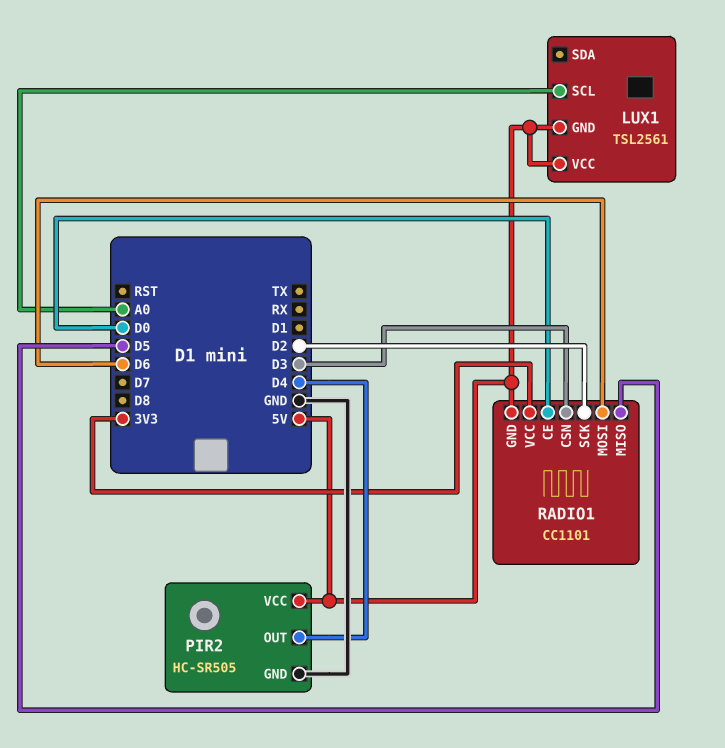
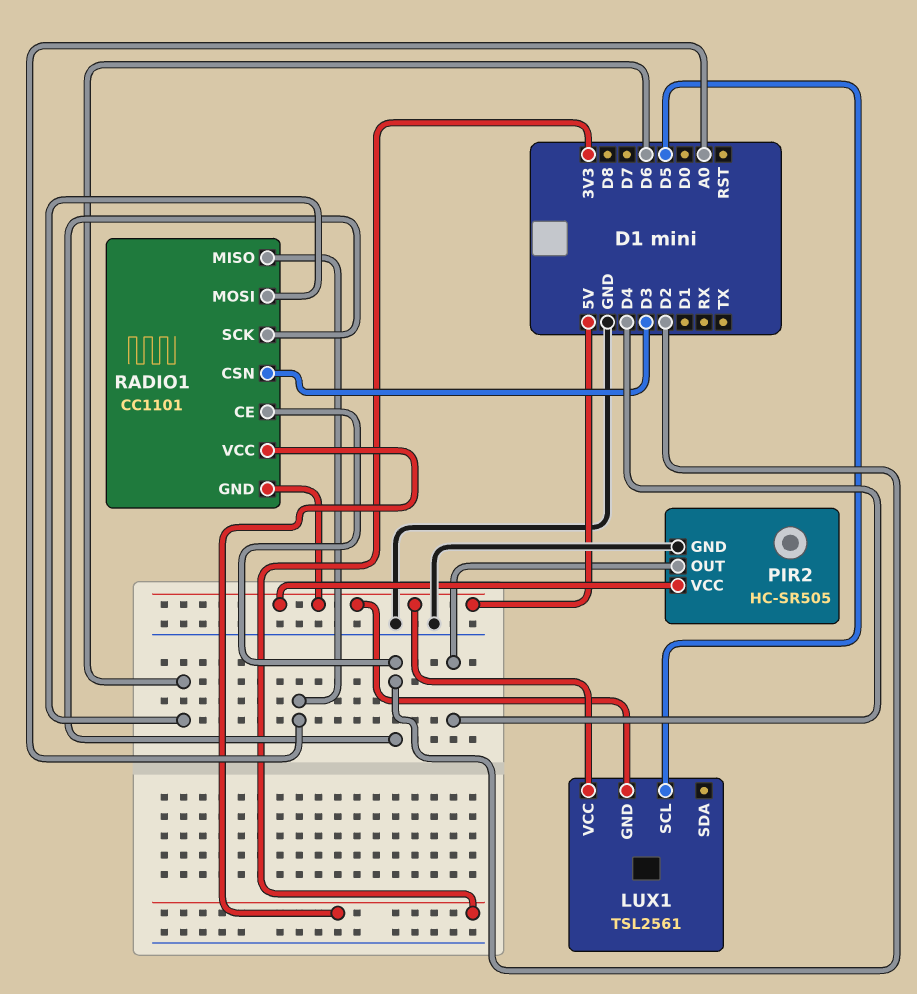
LUX1 pin SCL: A0 -> D5
RADIO1 pin CE: D0 -> D2
RADIO1 pin MISO: D5 -> A0

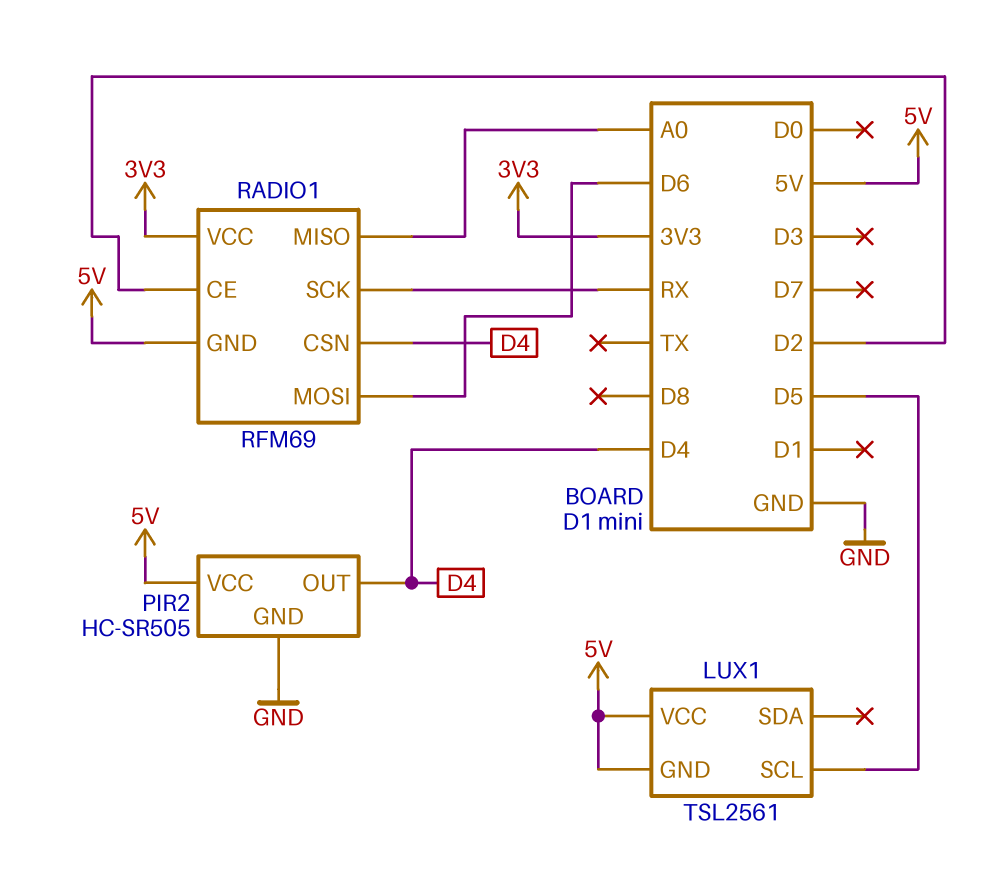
RADIO1: CC1101 -> RFM69
RADIO1 pin CSN: D3 -> D4
RADIO1 pin SCK: D2 -> RX

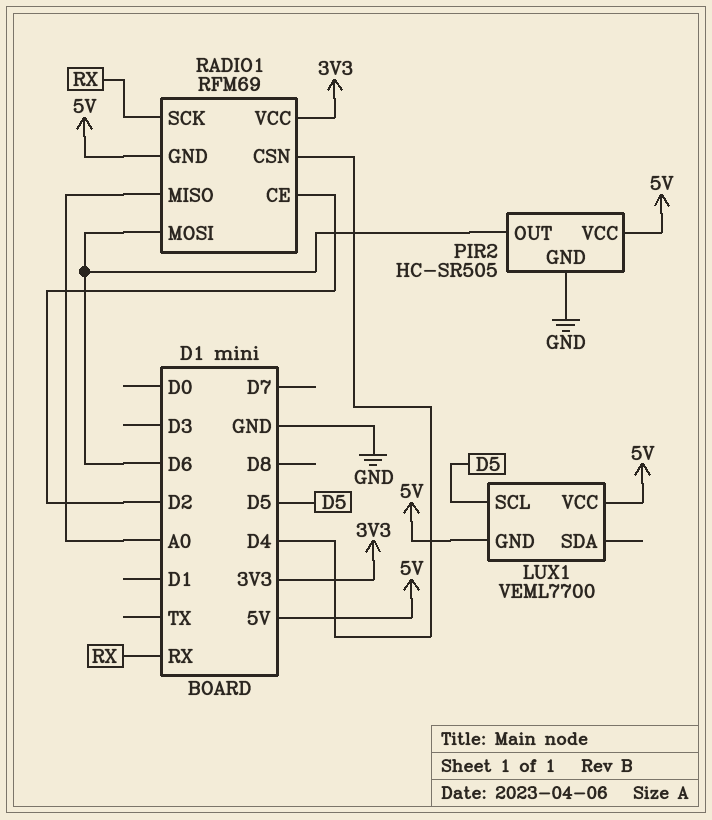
LUX1: TSL2561 -> VEML7700
PIR2 pin OUT: D4 -> D6

